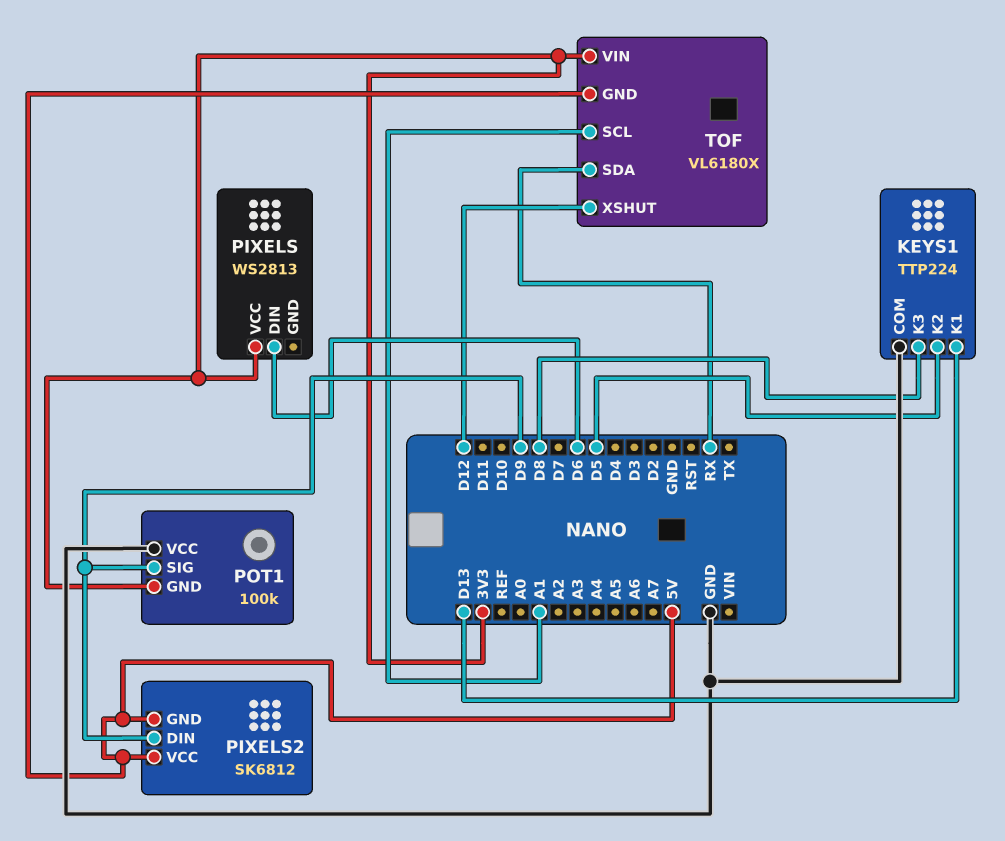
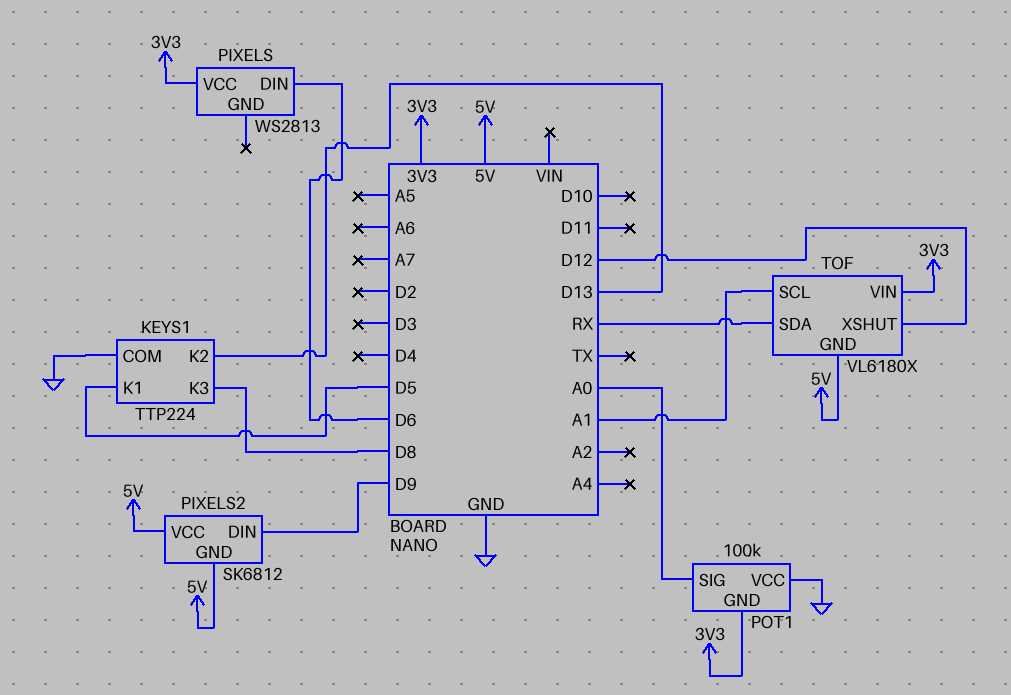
KEYS1 pin K1: D13 -> D5
KEYS1 pin K2: D5 -> D13
POT1 pin SIG: D9 -> A0

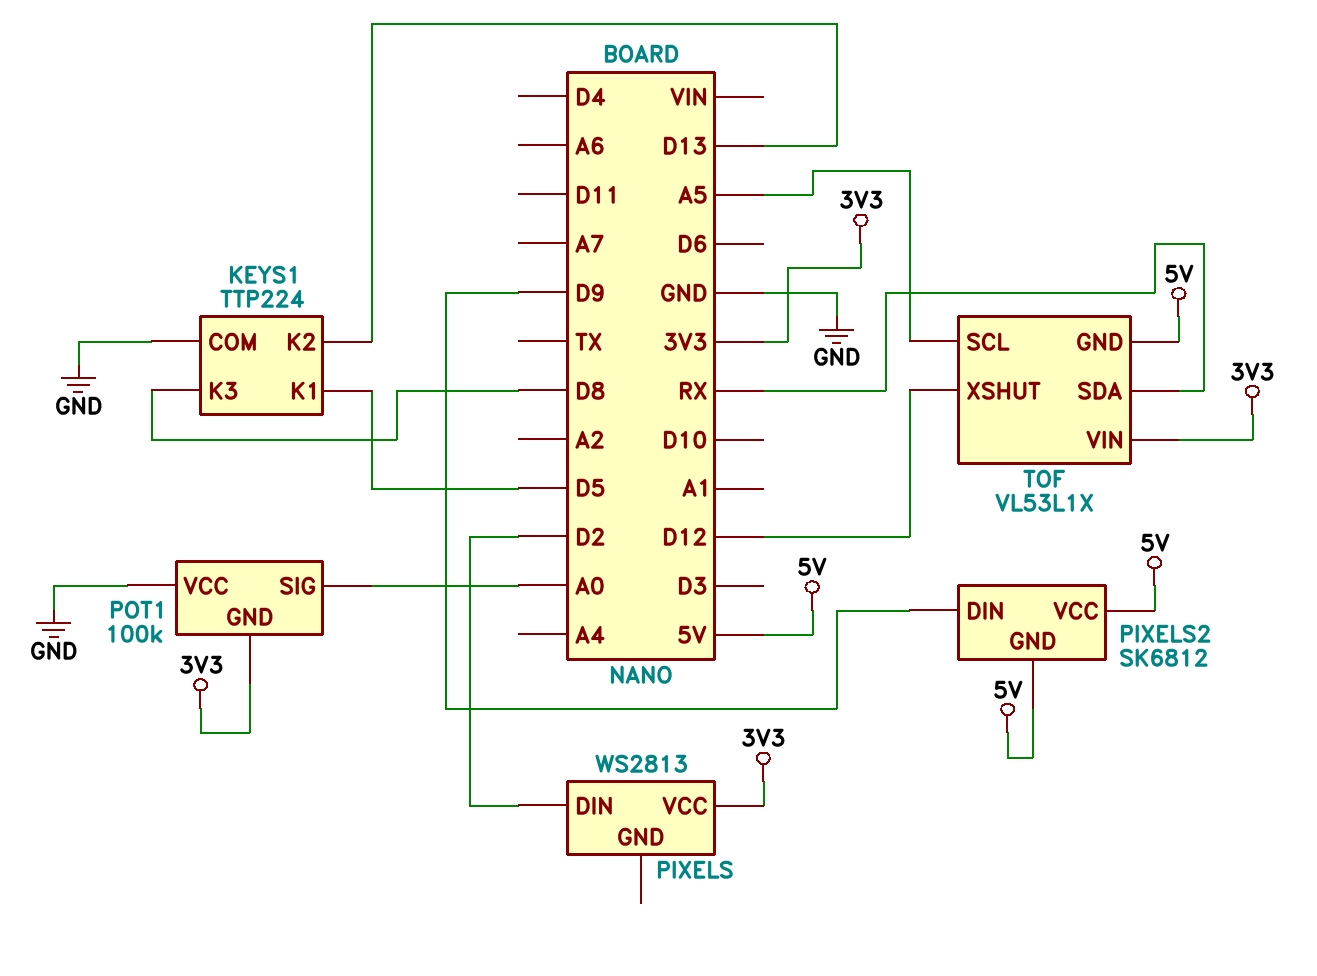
PIXELS pin DIN: D6 -> D2
TOF: VL6180X -> VL53L1X
TOF pin SCL: A1 -> A5

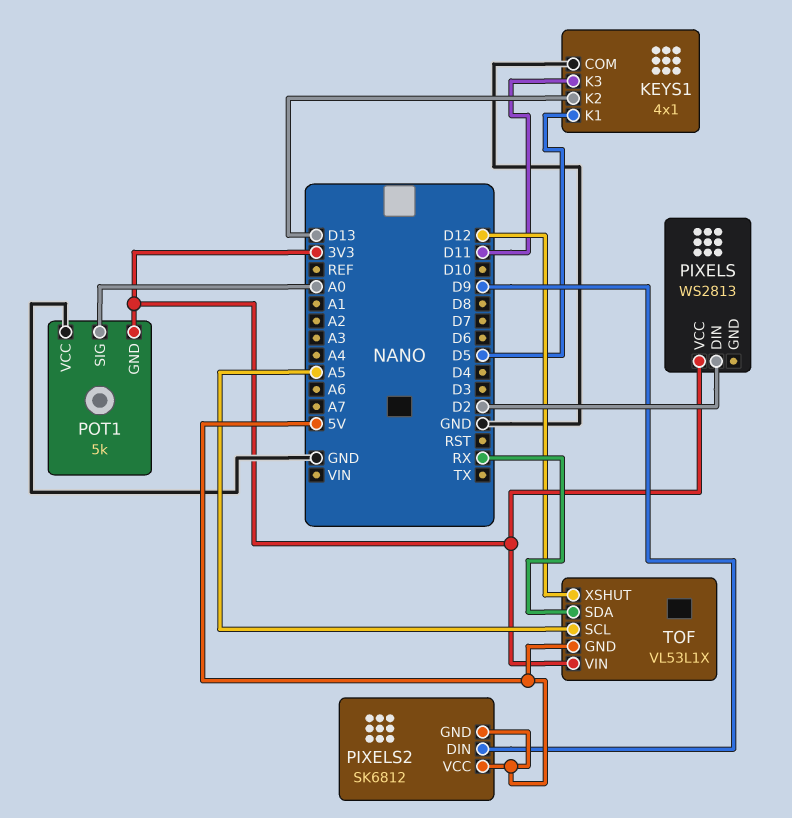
KEYS1: TTP224 -> 4x1
KEYS1 pin K3: D8 -> D11
POT1: 100k -> 5k

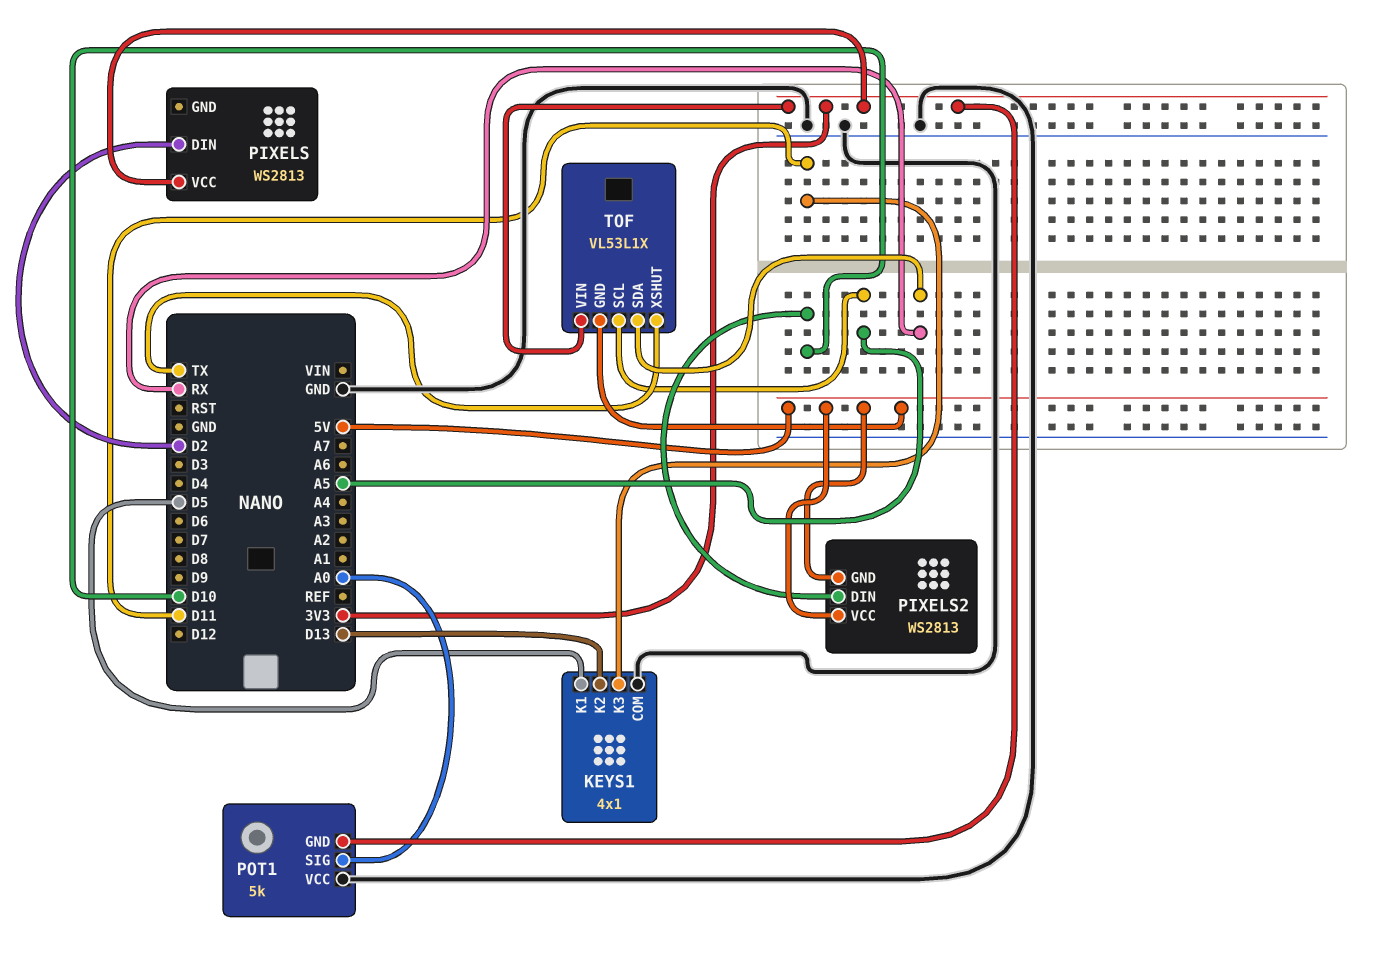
PIXELS2: SK6812 -> WS2813
PIXELS2 pin DIN: D9 -> D10
TOF pin XSHUT: D12 -> TX

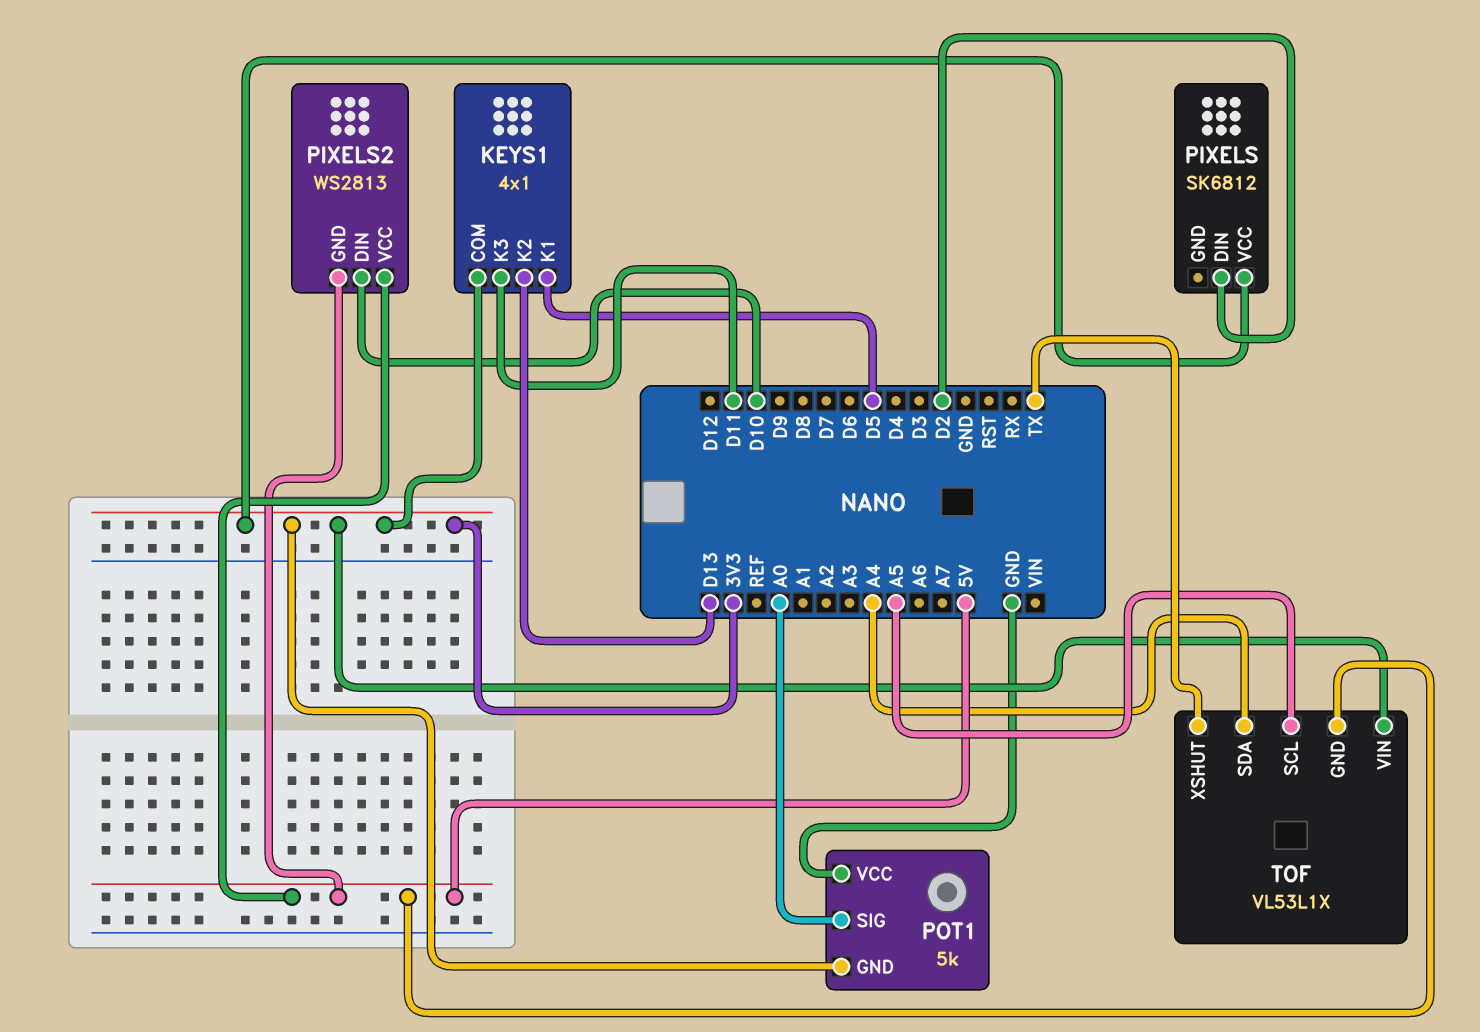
KEYS1 pin COM: GND -> 3V3
PIXELS: WS2813 -> SK6812
TOF pin SDA: RX -> A4

